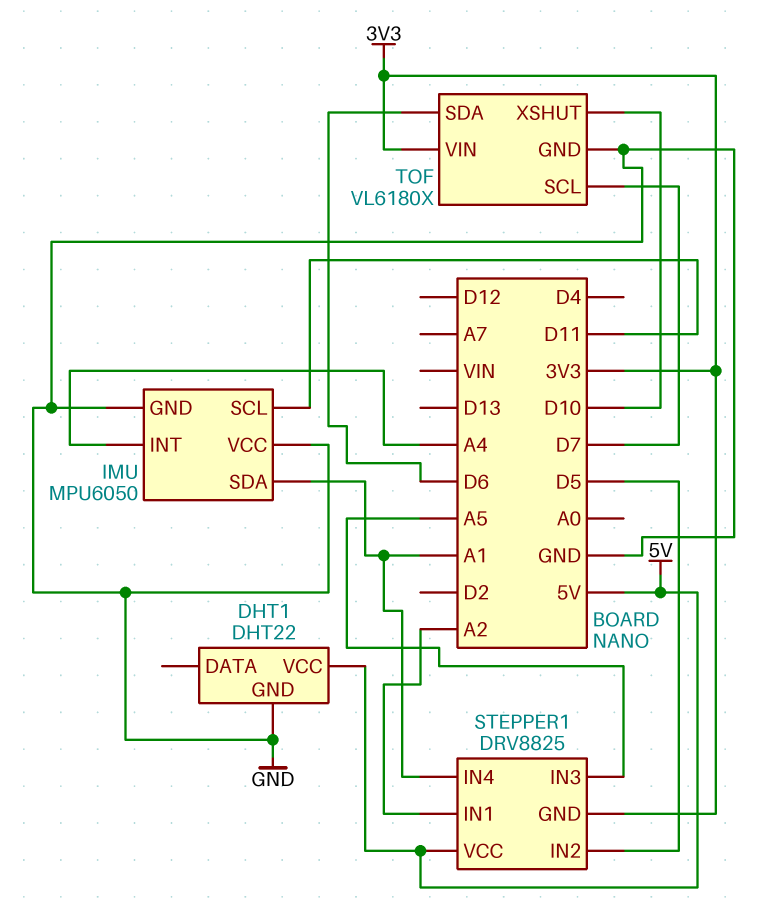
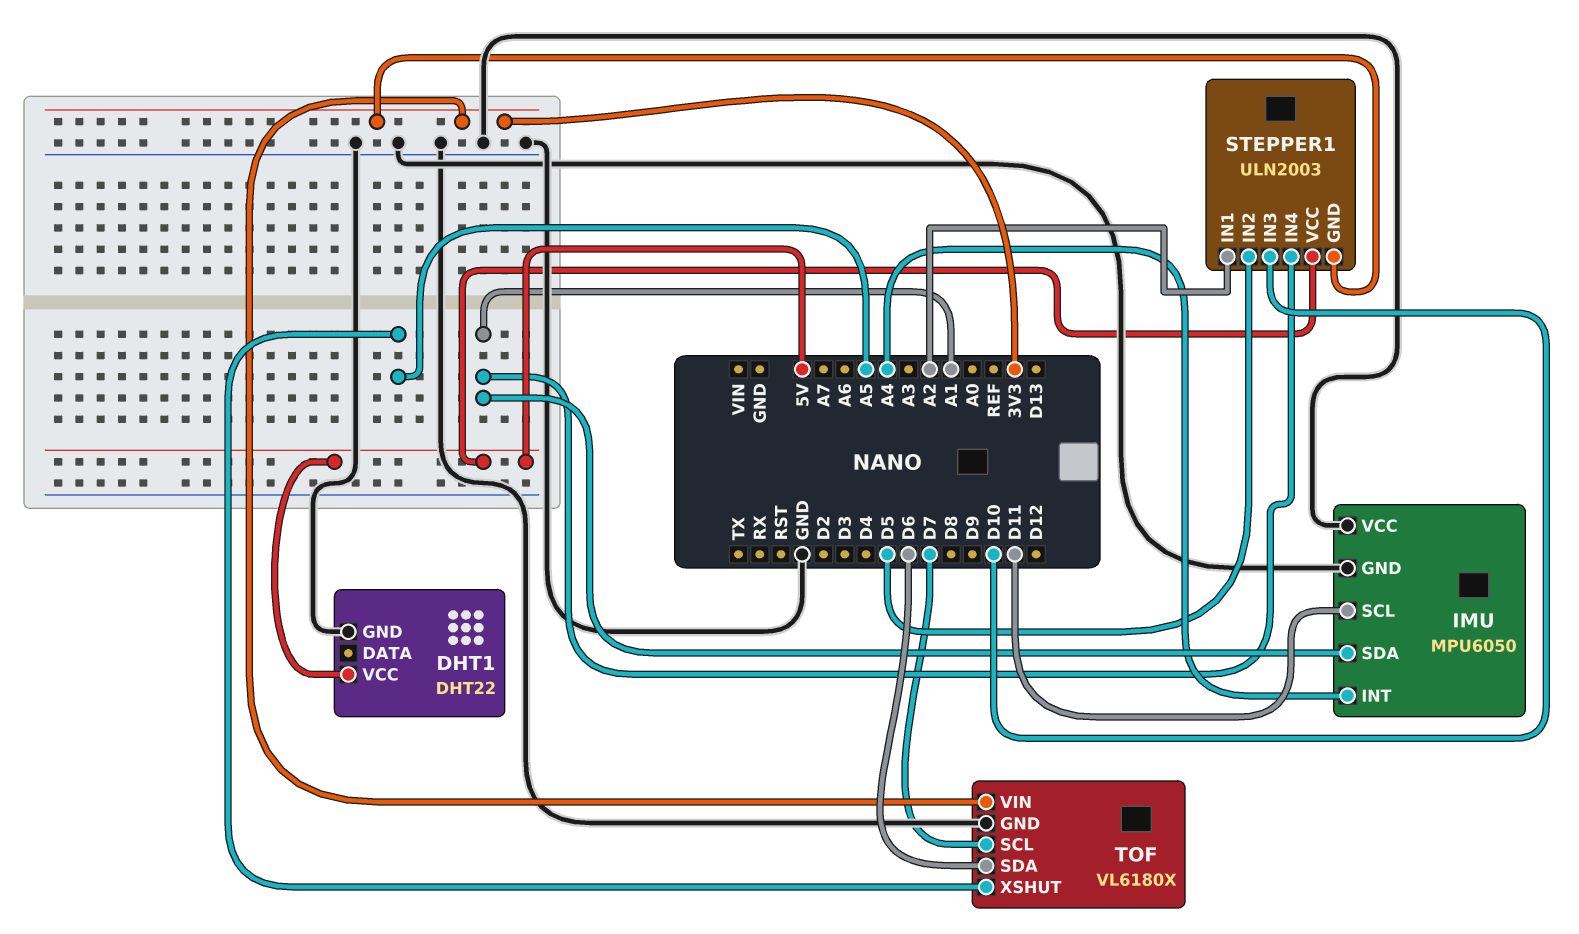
STEPPER1: DRV8825 -> ULN2003
STEPPER1 pin IN3: A5 -> D10
TOF pin XSHUT: D10 -> A5

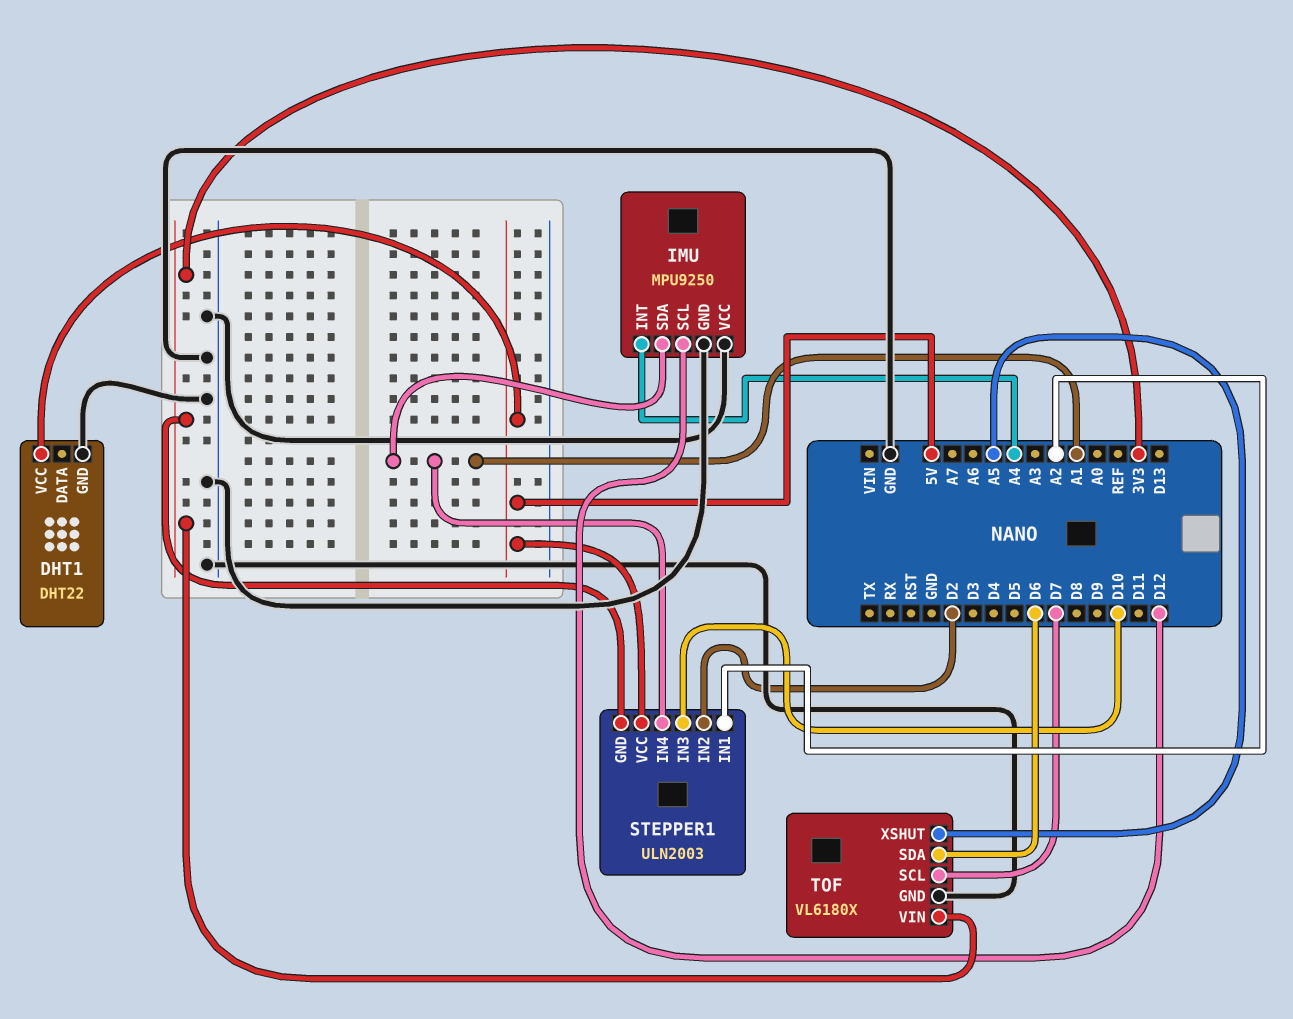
IMU: MPU6050 -> MPU9250
IMU pin SCL: D11 -> D12
STEPPER1 pin IN2: D5 -> D2

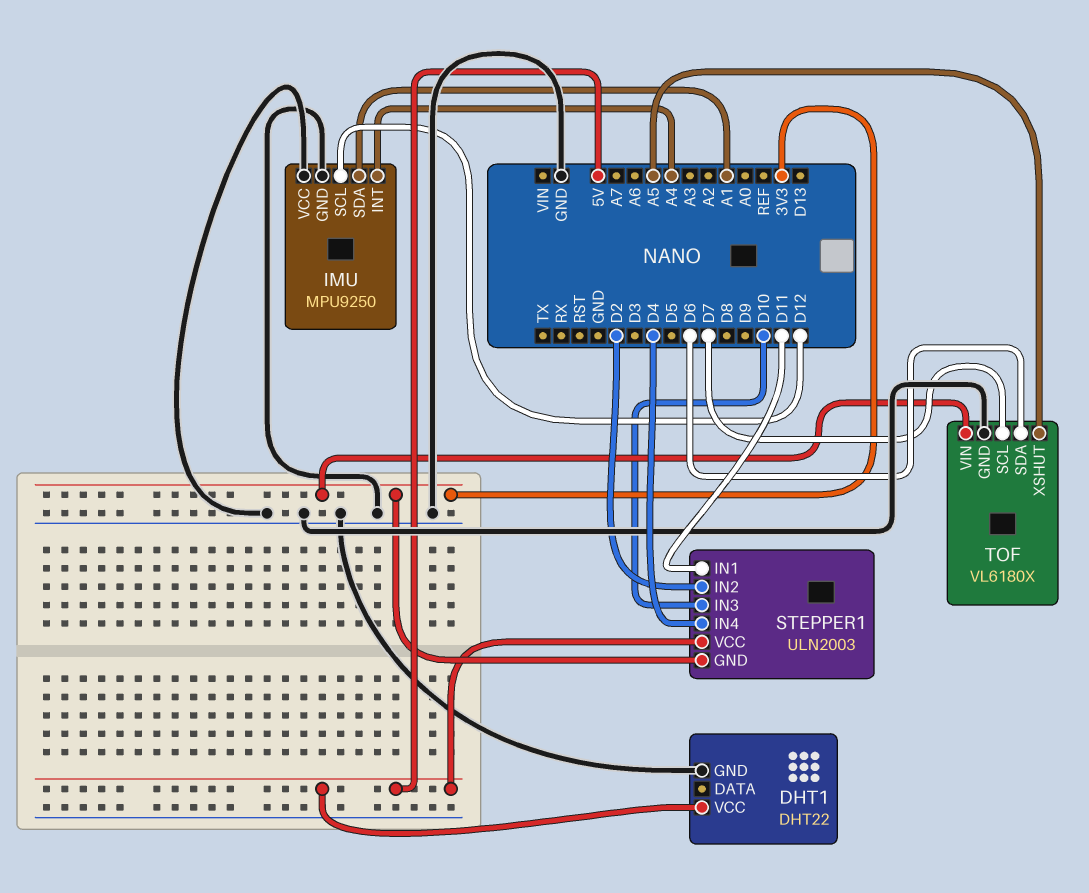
STEPPER1 pin IN1: A2 -> D11
STEPPER1 pin IN4: A1 -> D4

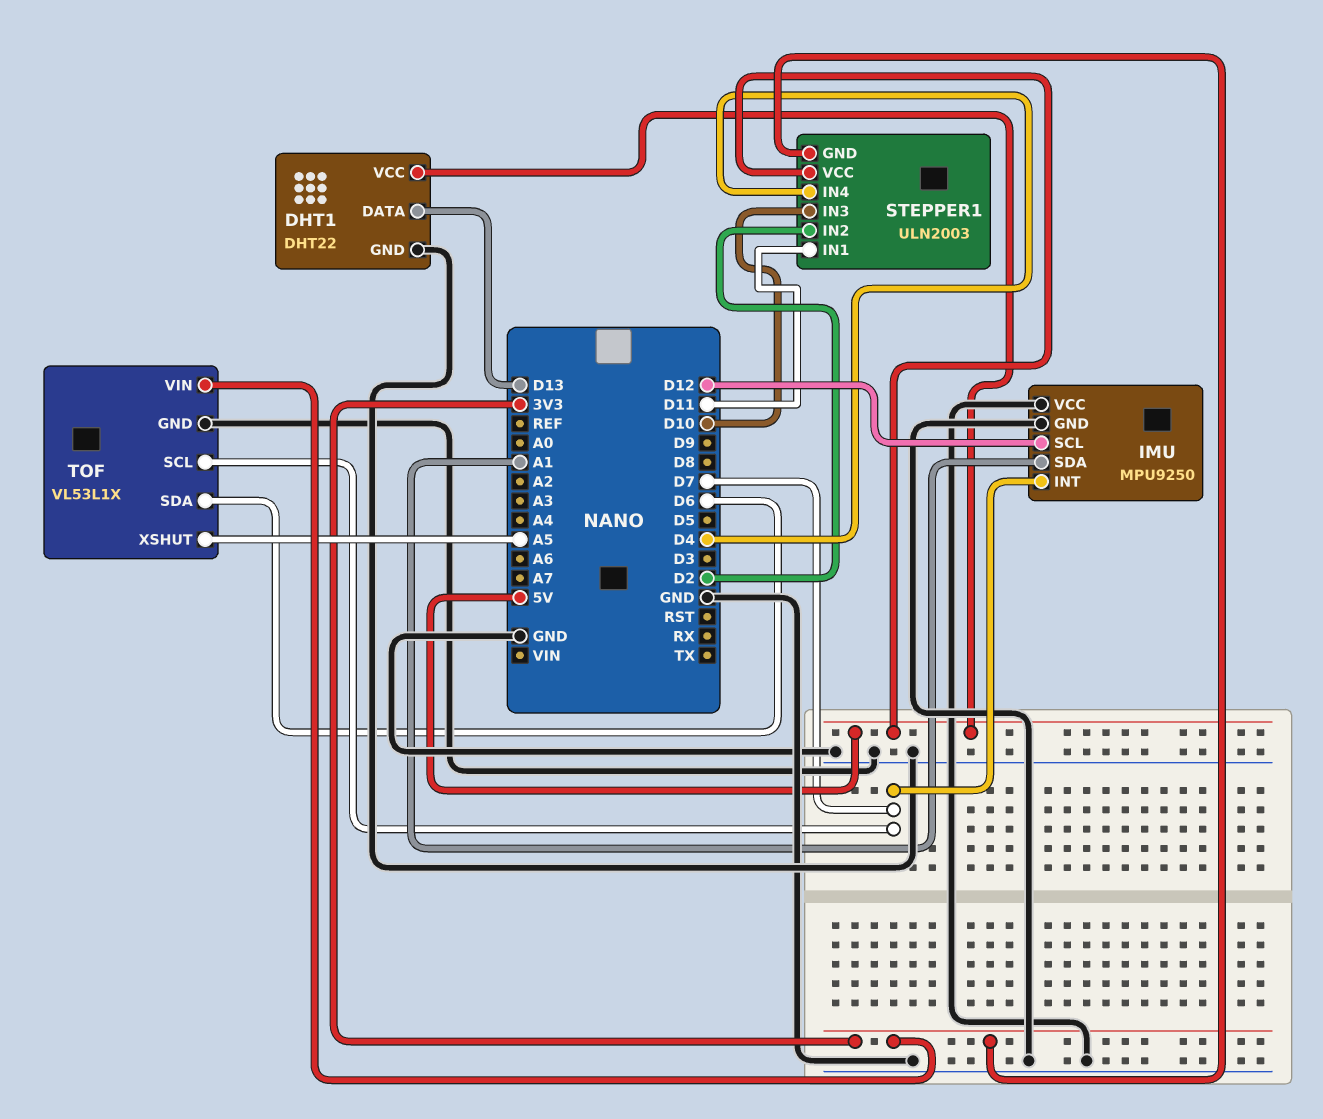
DHT1 pin DATA: none -> D13
IMU pin INT: A4 -> D7
TOF: VL6180X -> VL53L1X

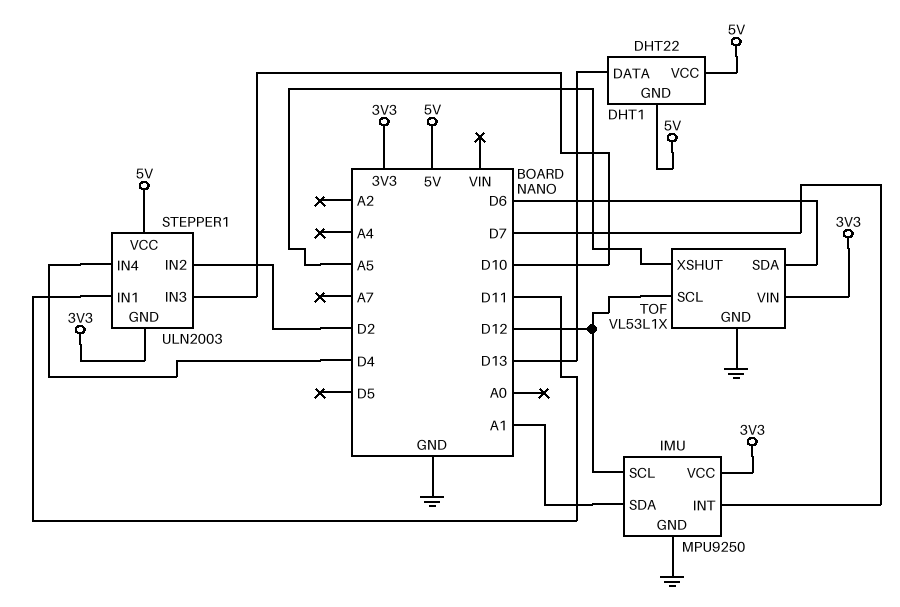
DHT1 pin GND: GND -> 5V
IMU pin VCC: GND -> 3V3
TOF pin SCL: D7 -> D12

